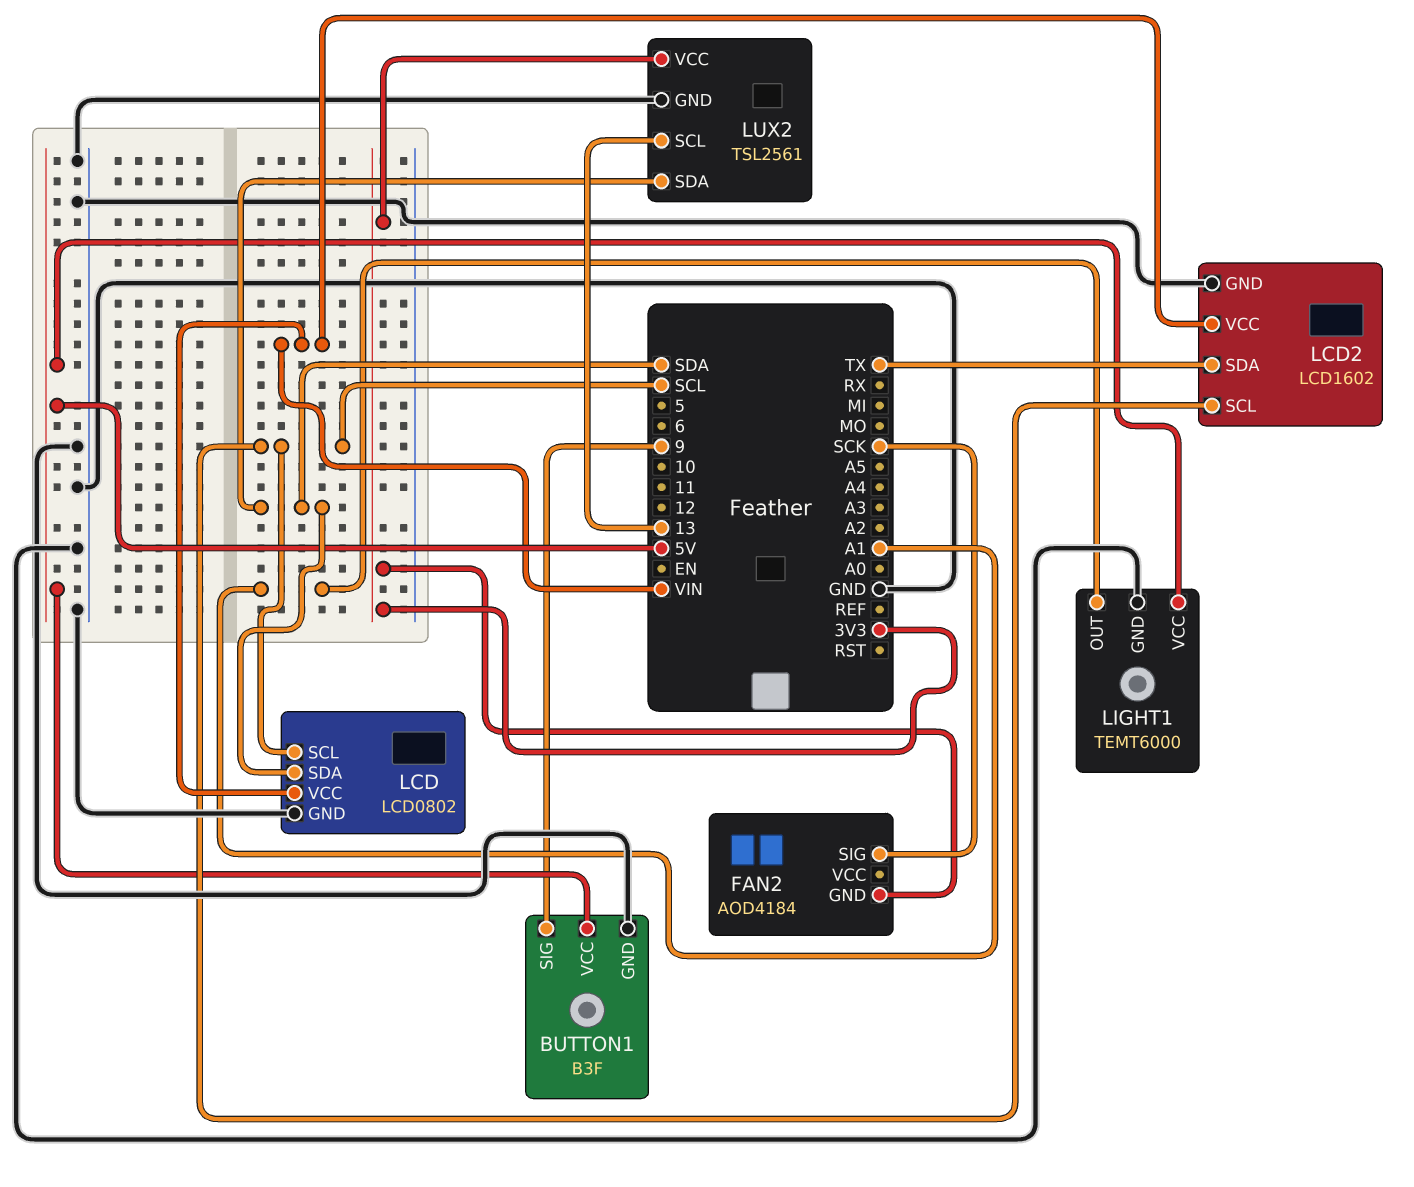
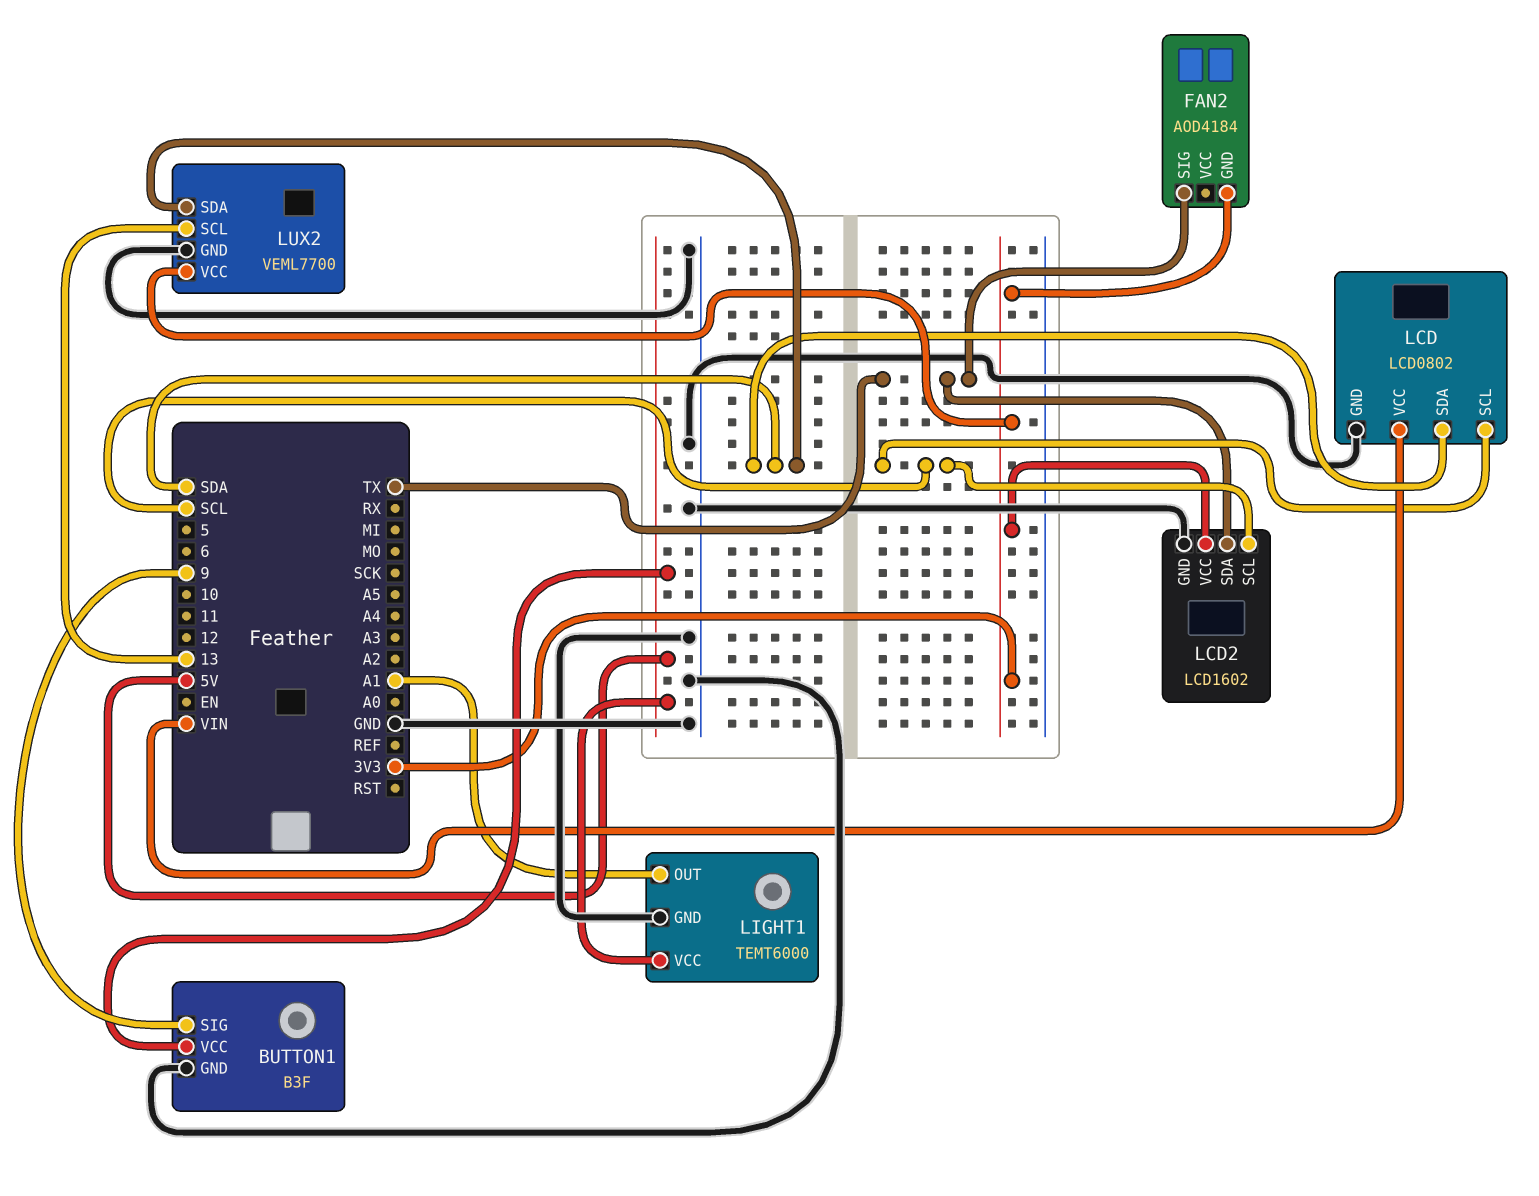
FAN2 pin SIG: SCK -> TX
LCD2 pin VCC: VIN -> 3V3
LUX2: TSL2561 -> VEML7700

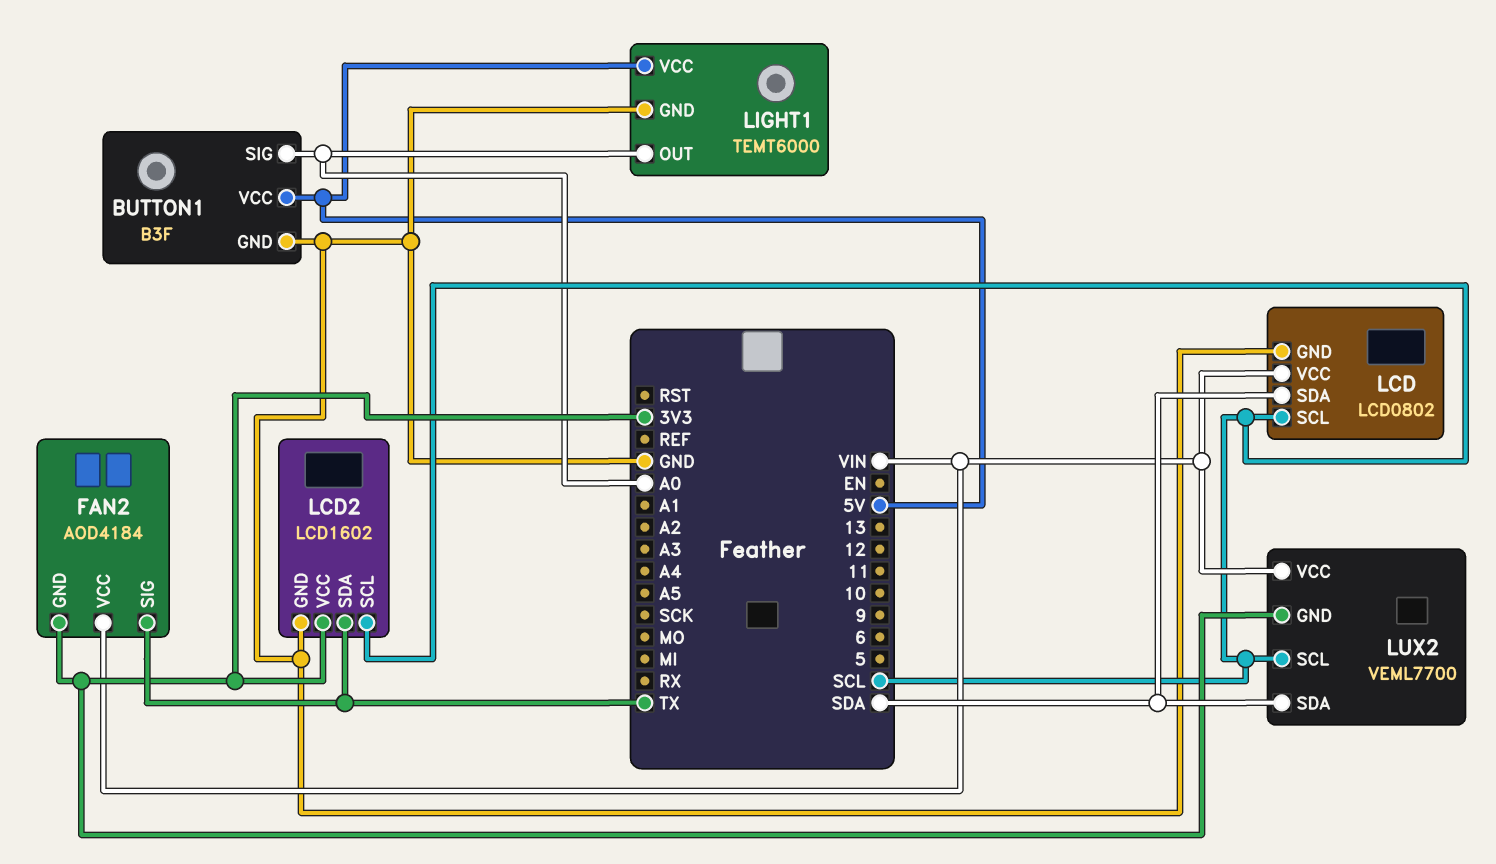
BUTTON1 pin SIG: 9 -> A0
FAN2 pin VCC: none -> VIN
LIGHT1 pin OUT: A1 -> A0
LUX2 pin GND: GND -> 3V3
LUX2 pin SCL: 13 -> SCL
LUX2 pin VCC: 3V3 -> VIN

